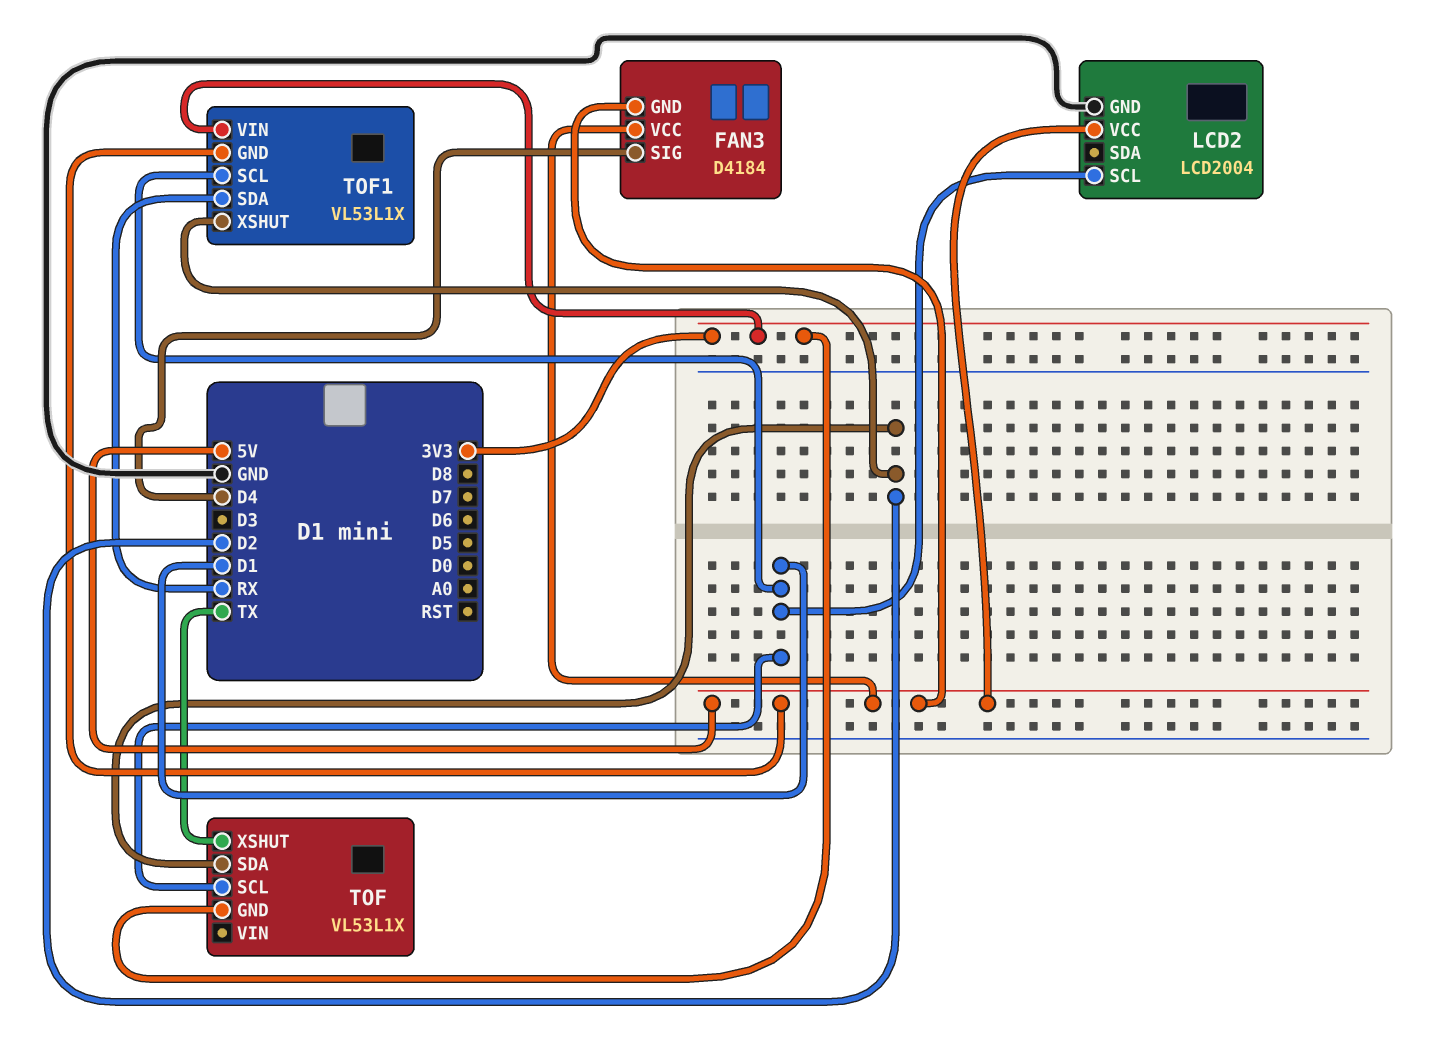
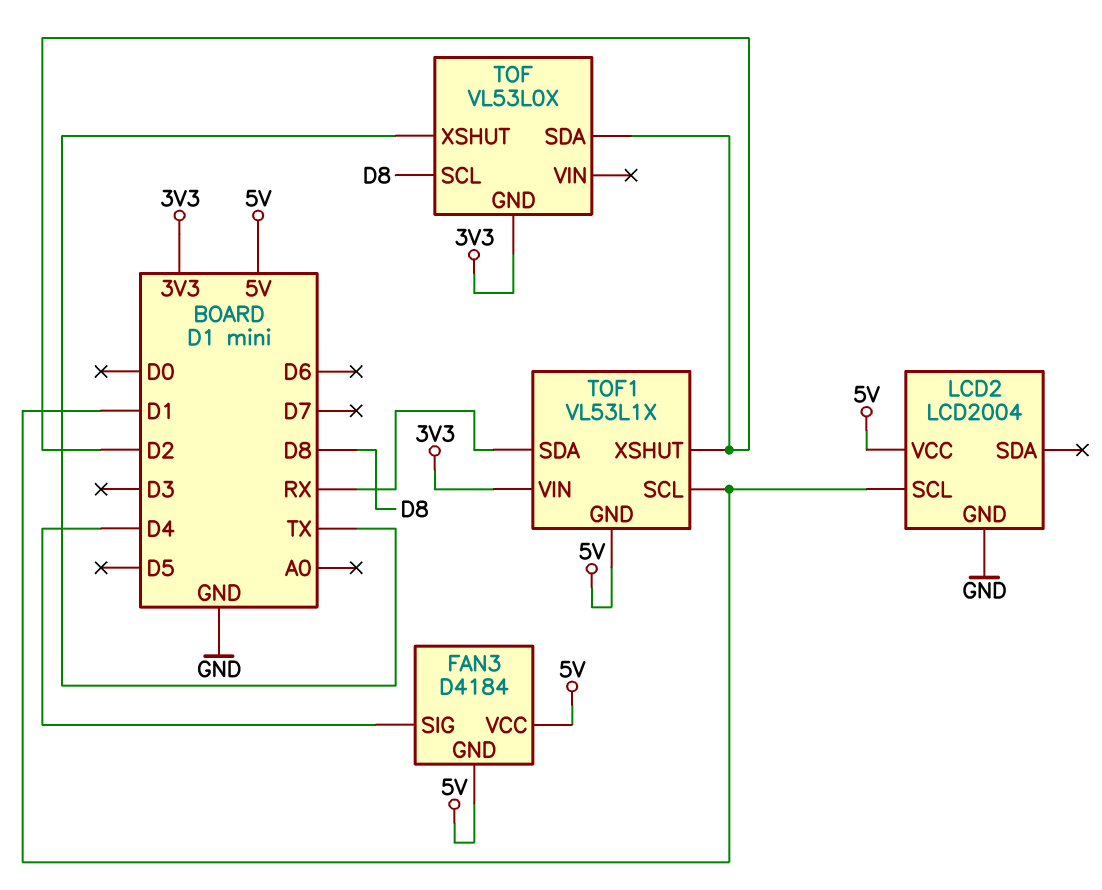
TOF: VL53L1X -> VL53L0X
TOF pin SCL: D1 -> D8

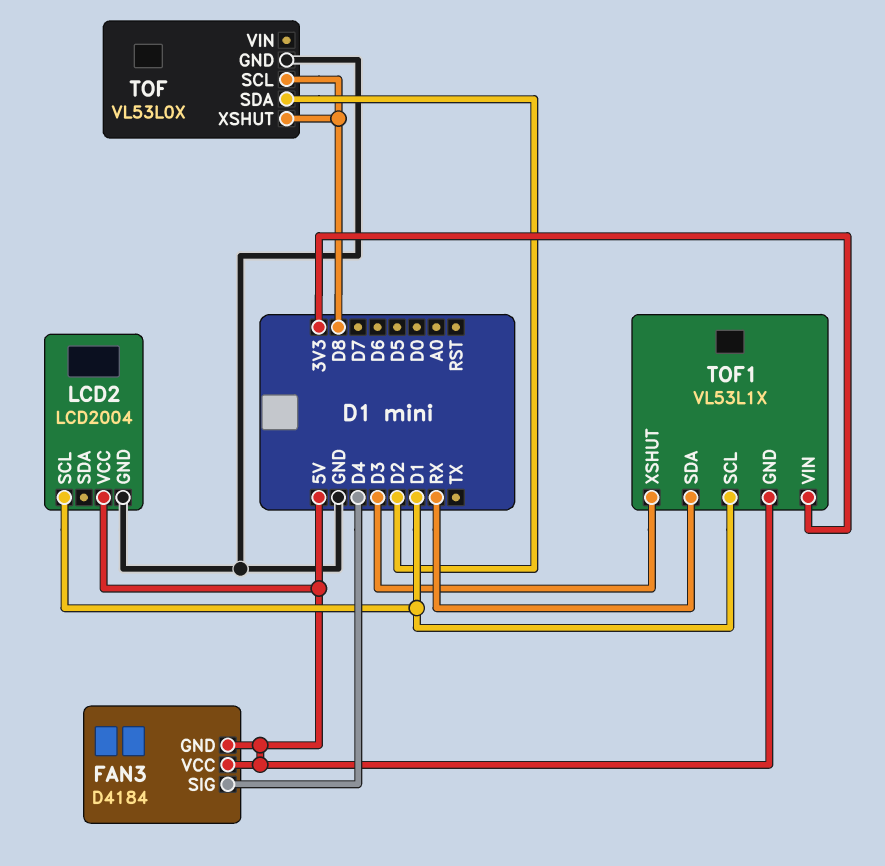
TOF pin GND: 3V3 -> GND
TOF pin XSHUT: TX -> D8
TOF1 pin XSHUT: D2 -> D3

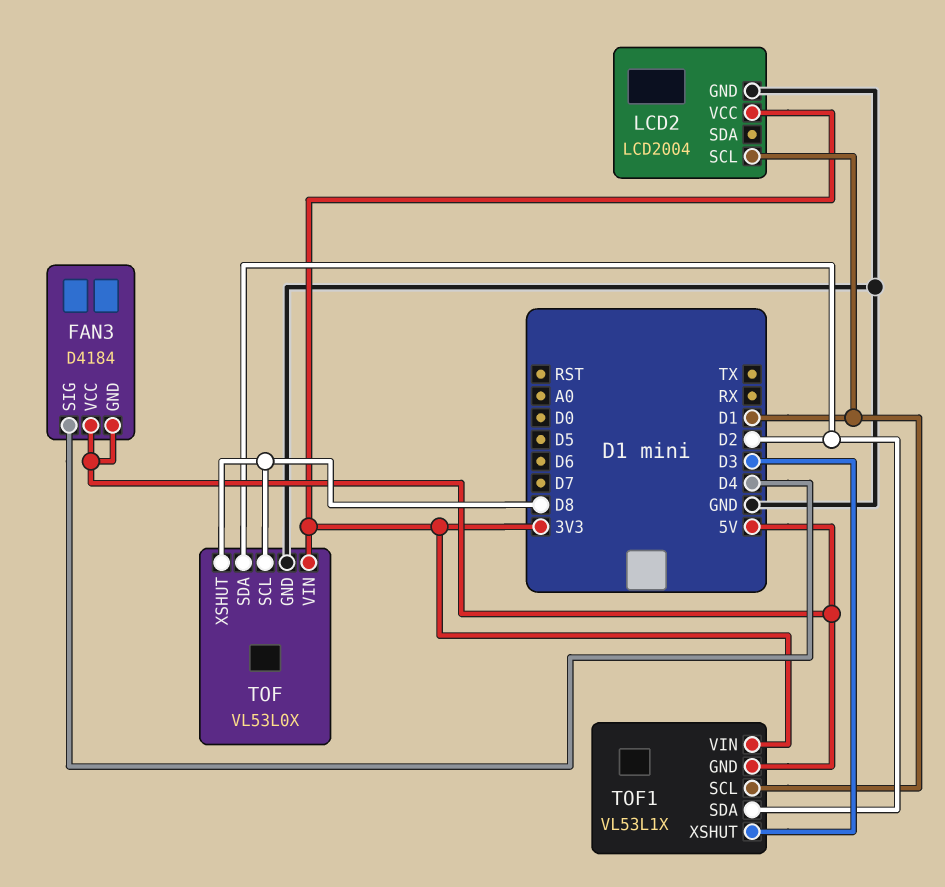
LCD2 pin VCC: 5V -> 3V3
TOF pin VIN: none -> 3V3
TOF1 pin SDA: RX -> D2

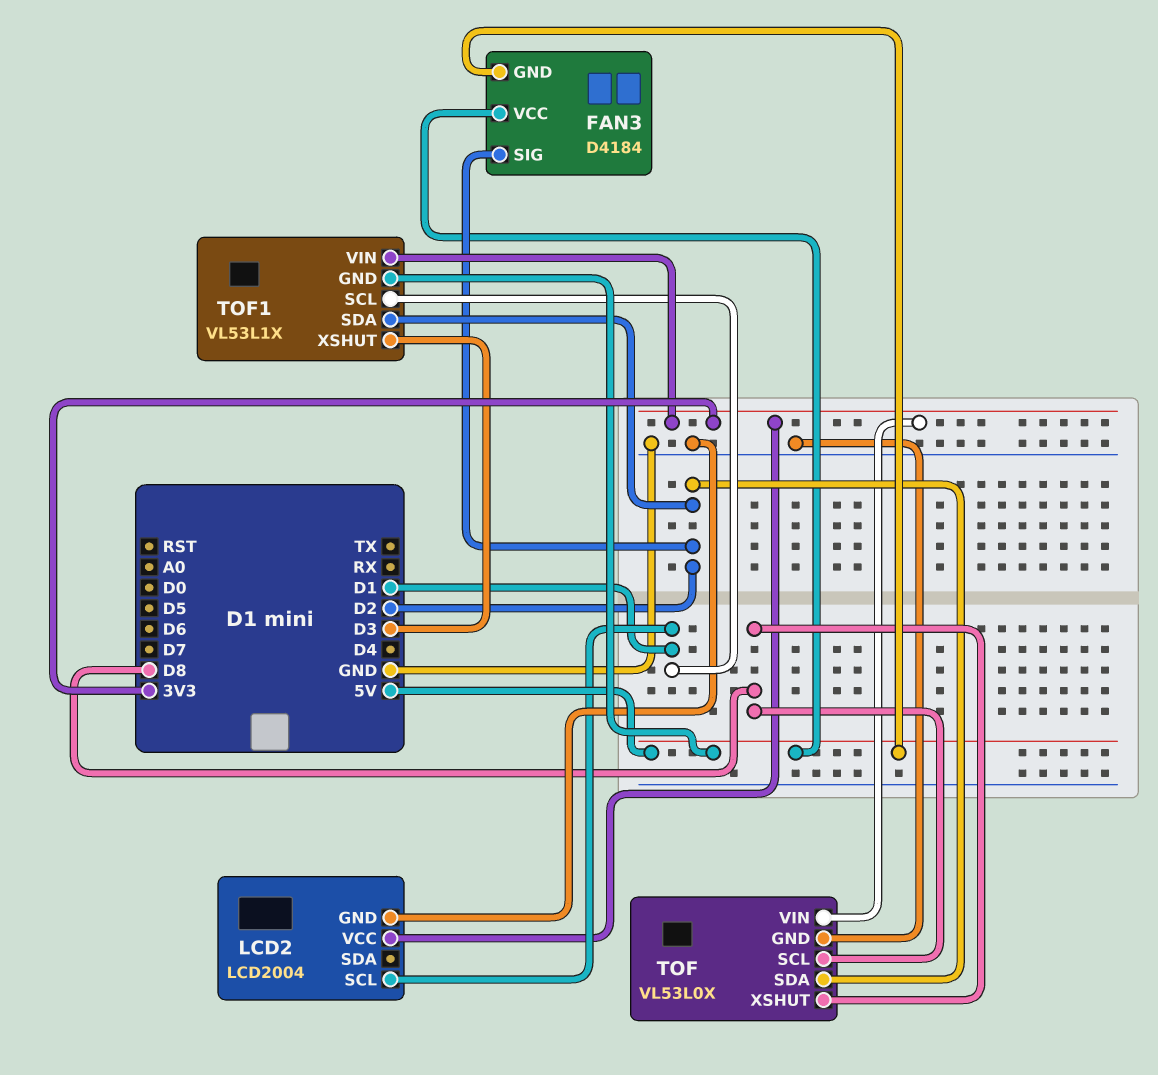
FAN3 pin SIG: D4 -> D2

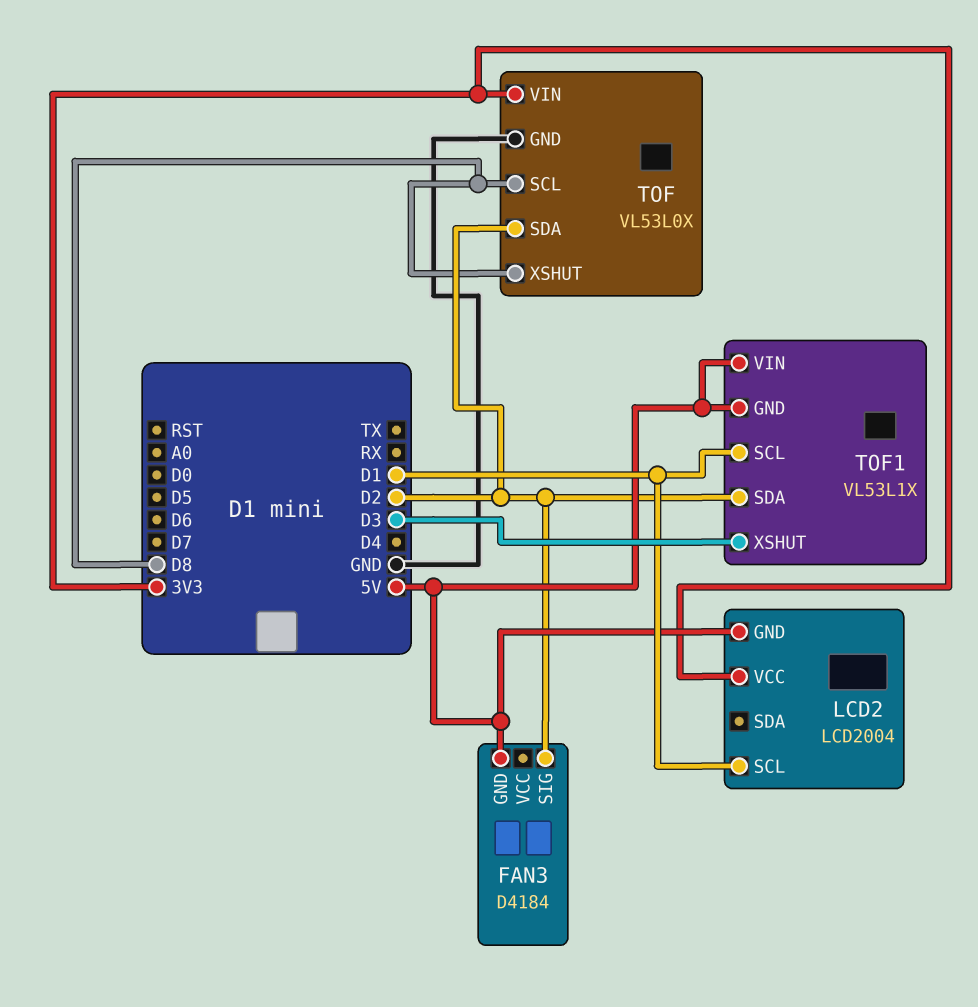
FAN3 pin VCC: 5V -> none
LCD2 pin GND: GND -> 5V
TOF1 pin VIN: 3V3 -> 5V

